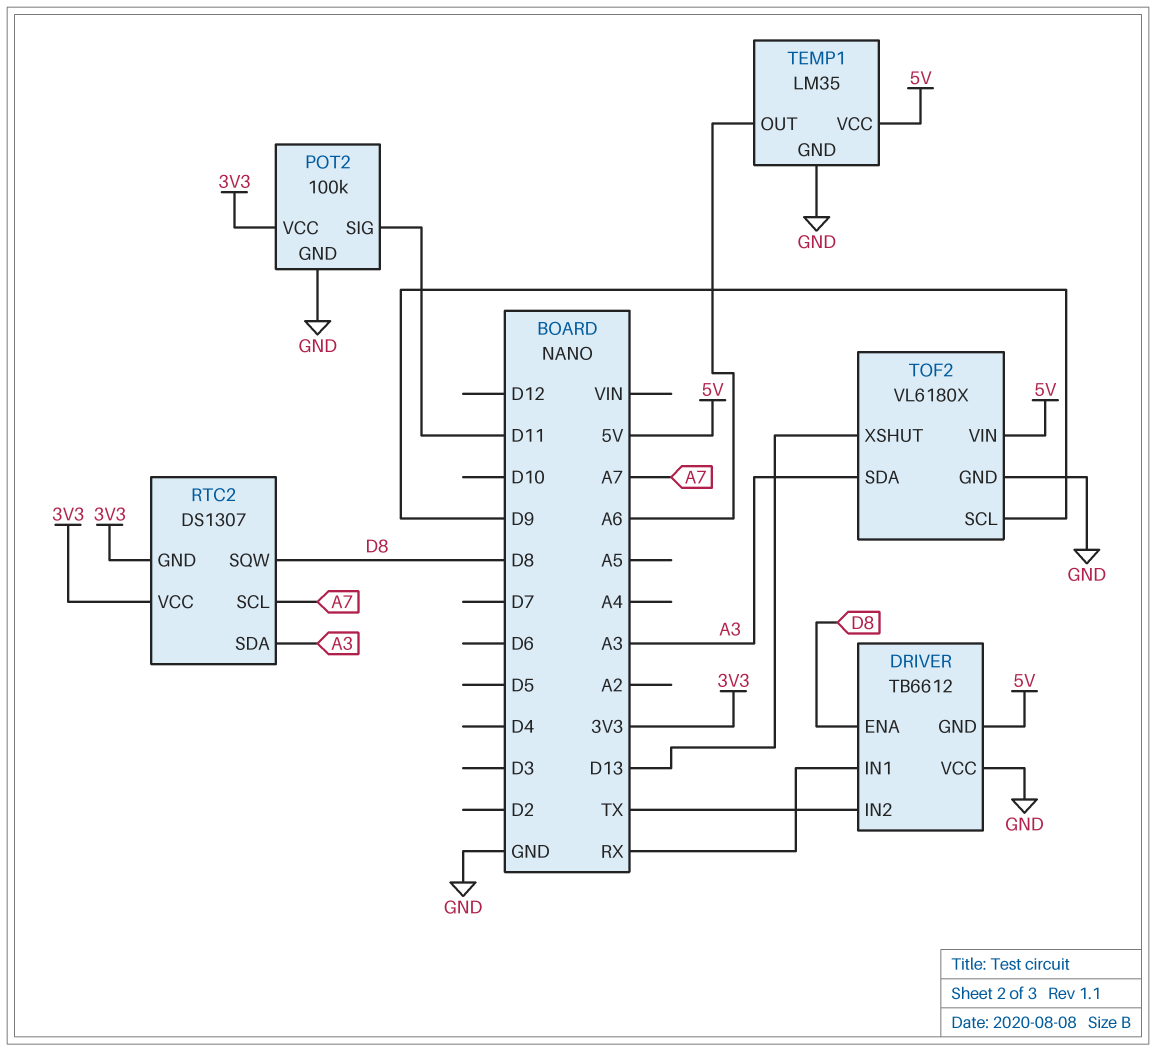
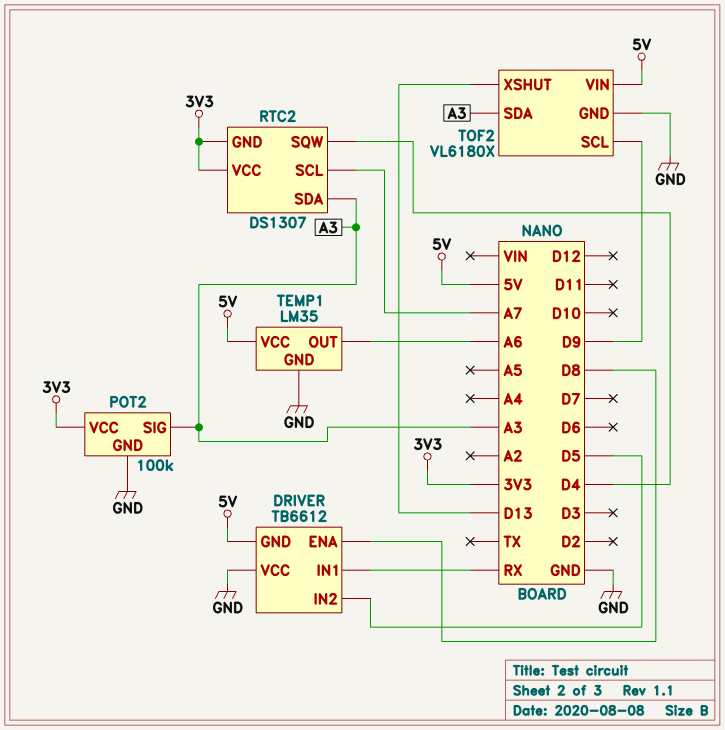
DRIVER pin IN2: TX -> D5
POT2 pin SIG: D11 -> A3
RTC2 pin SQW: D8 -> D4

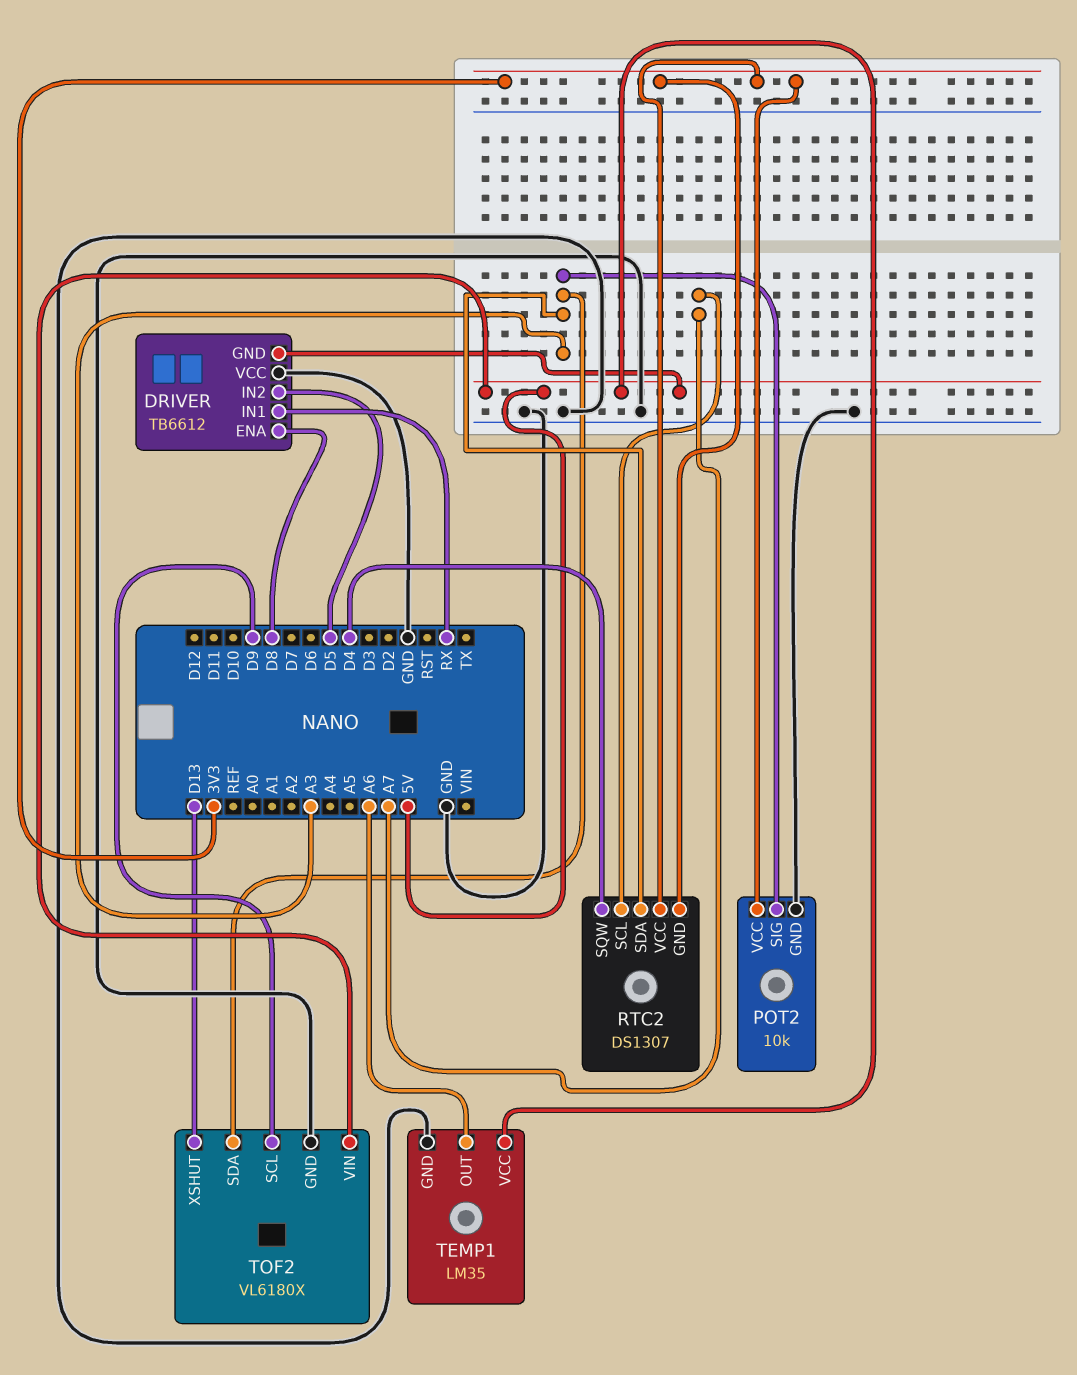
POT2: 100k -> 10k

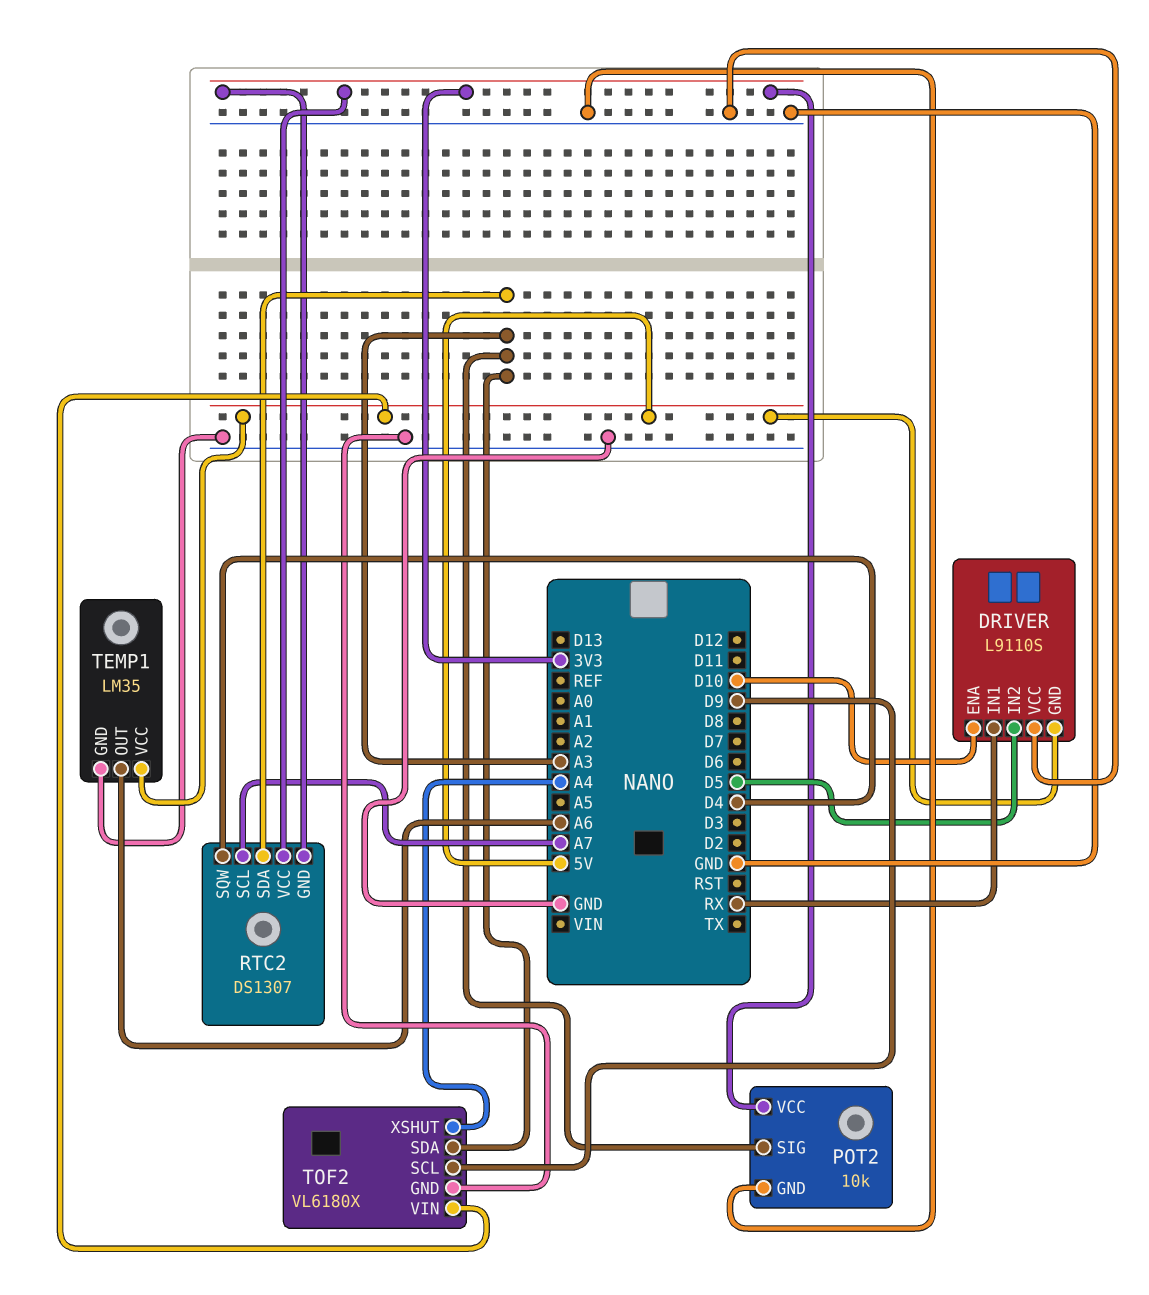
DRIVER: TB6612 -> L9110S
DRIVER pin ENA: D8 -> D10
TOF2 pin XSHUT: D13 -> A4

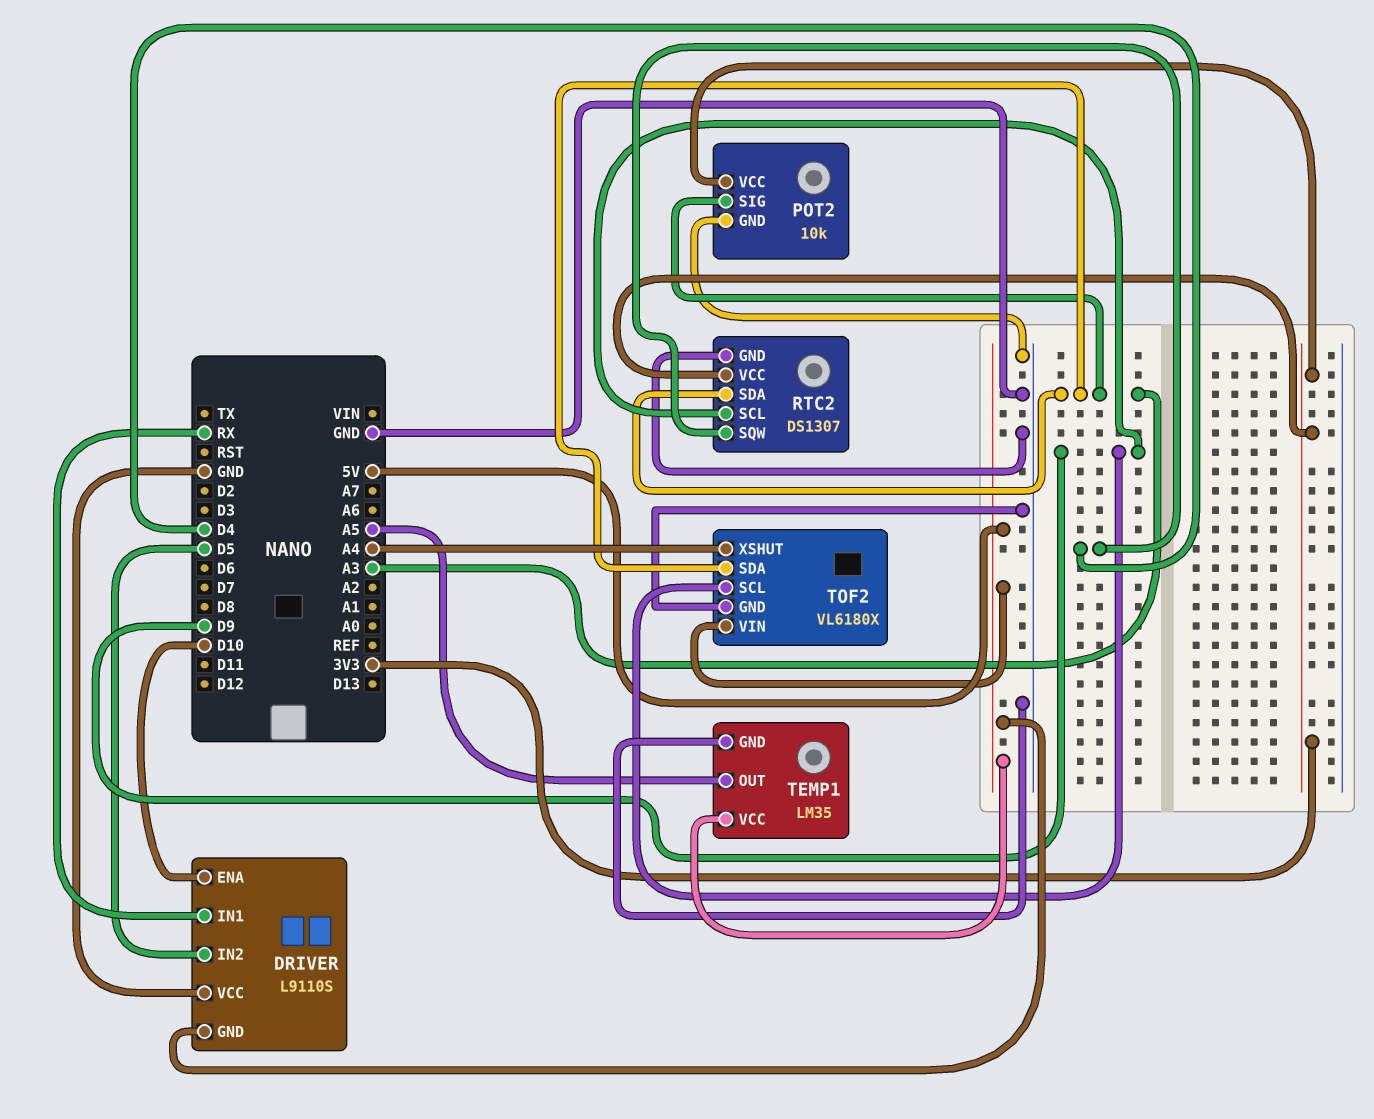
RTC2 pin GND: 3V3 -> GND
RTC2 pin SCL: A7 -> D9
TEMP1 pin OUT: A6 -> A5

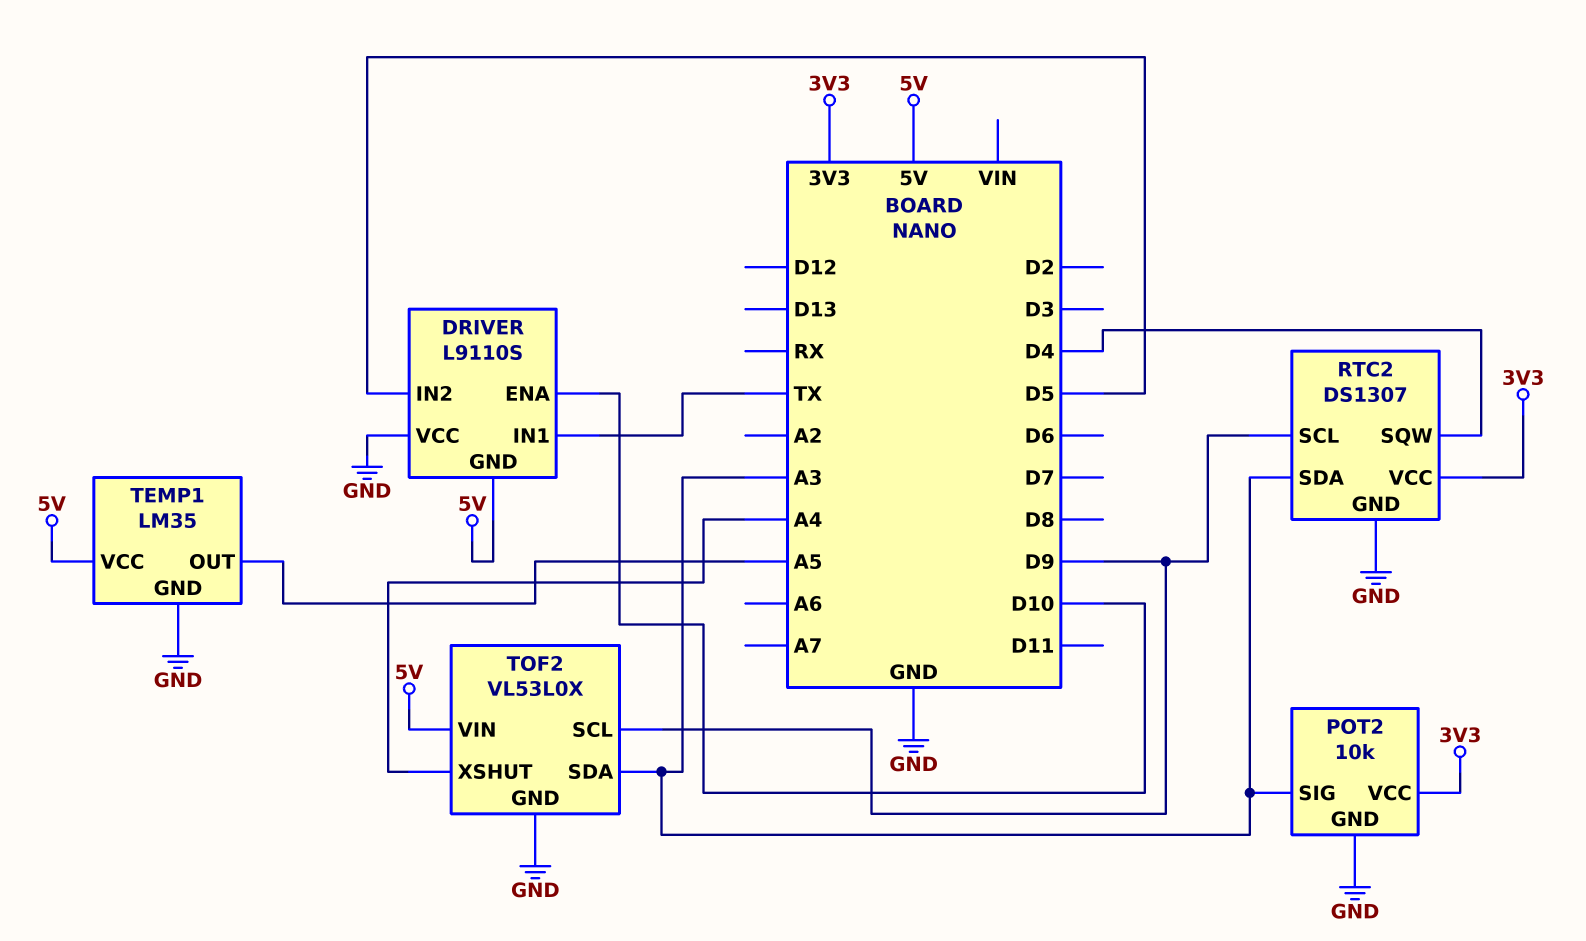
DRIVER pin IN1: RX -> TX
TOF2: VL6180X -> VL53L0X

